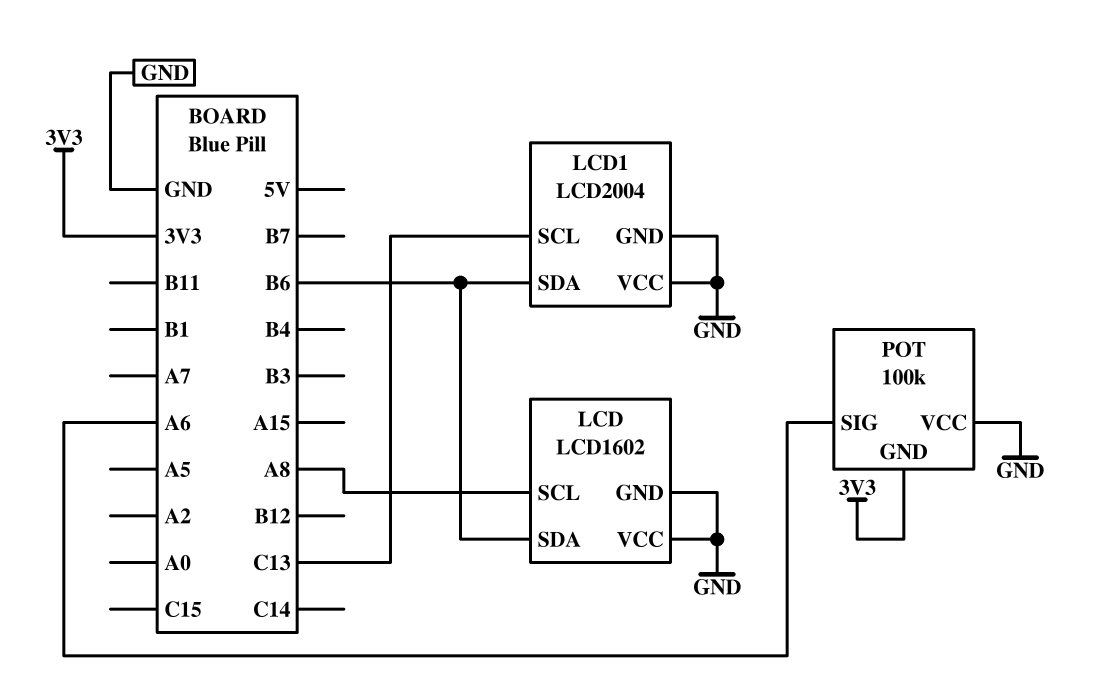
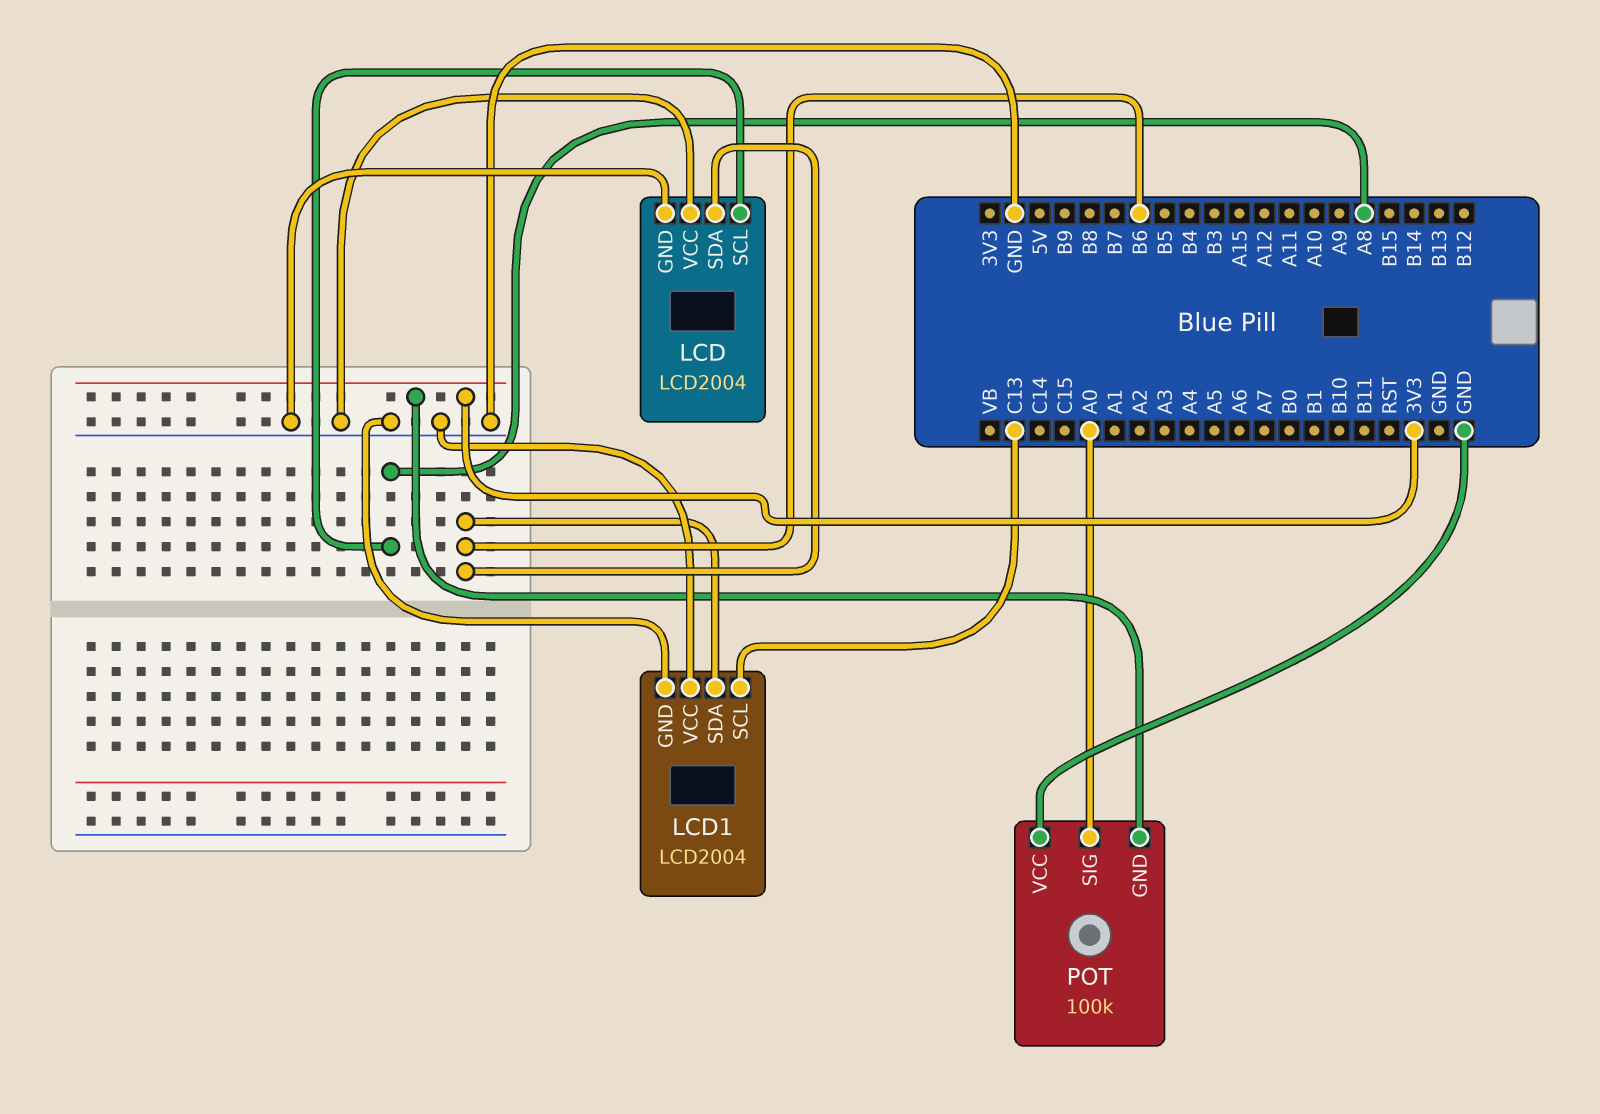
LCD: LCD1602 -> LCD2004
POT pin SIG: A6 -> A0

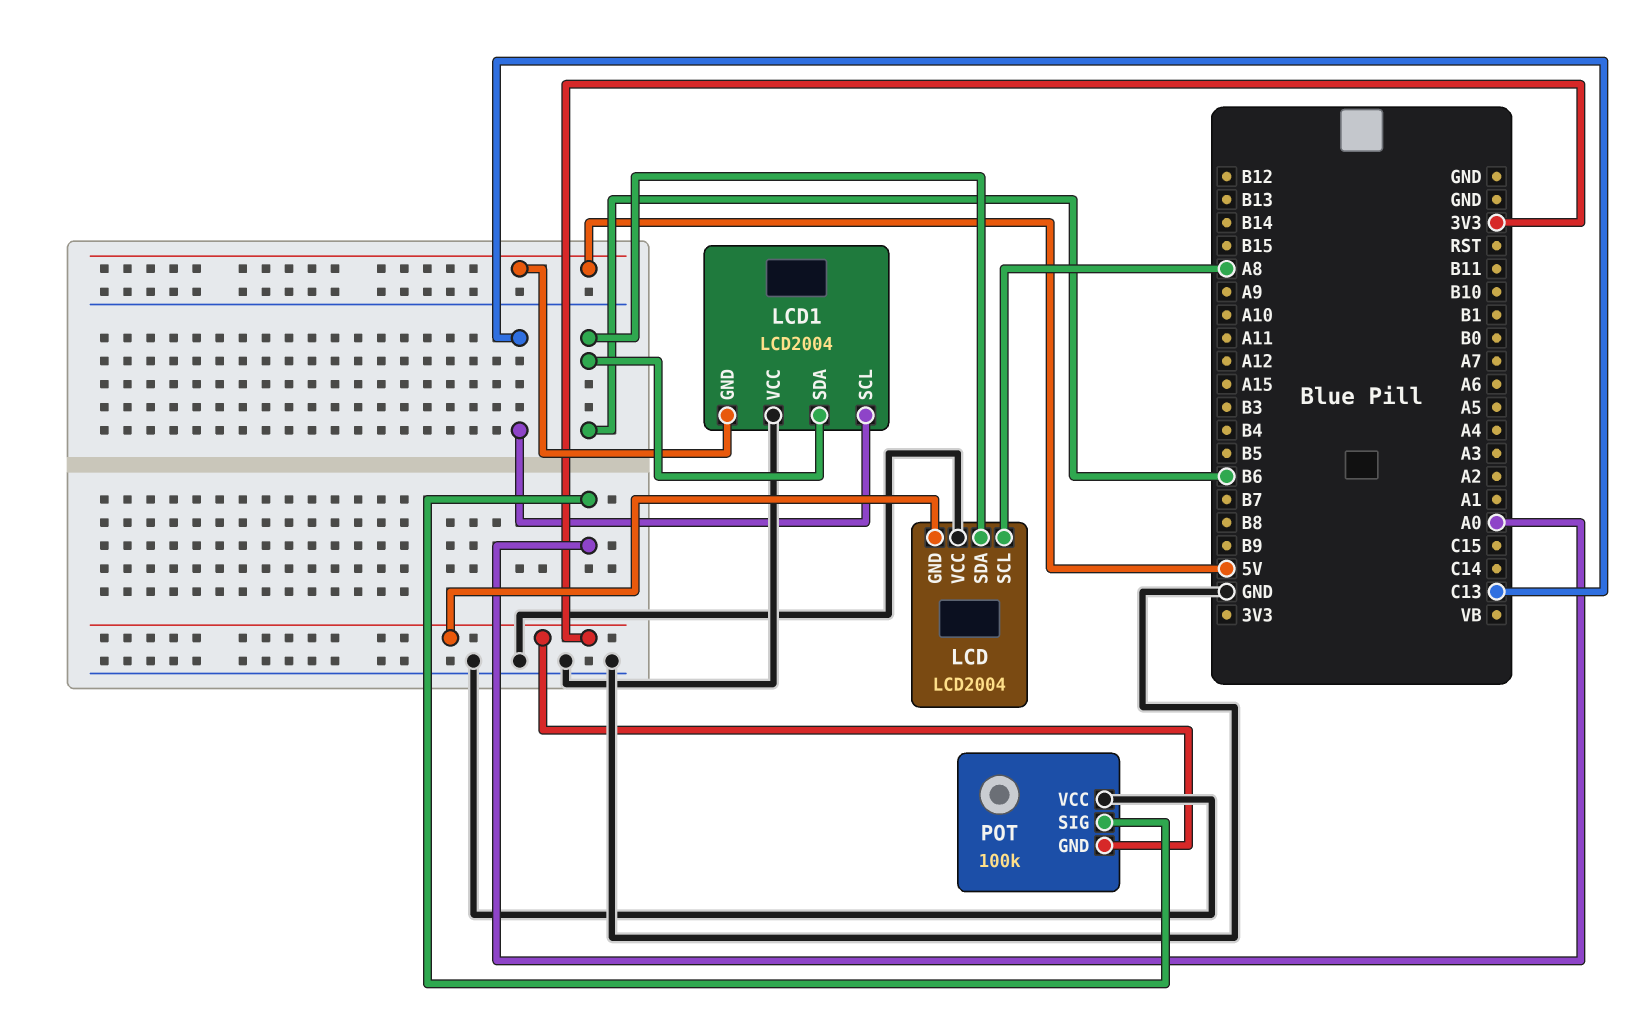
LCD pin GND: GND -> 3V3
LCD1 pin GND: GND -> 5V

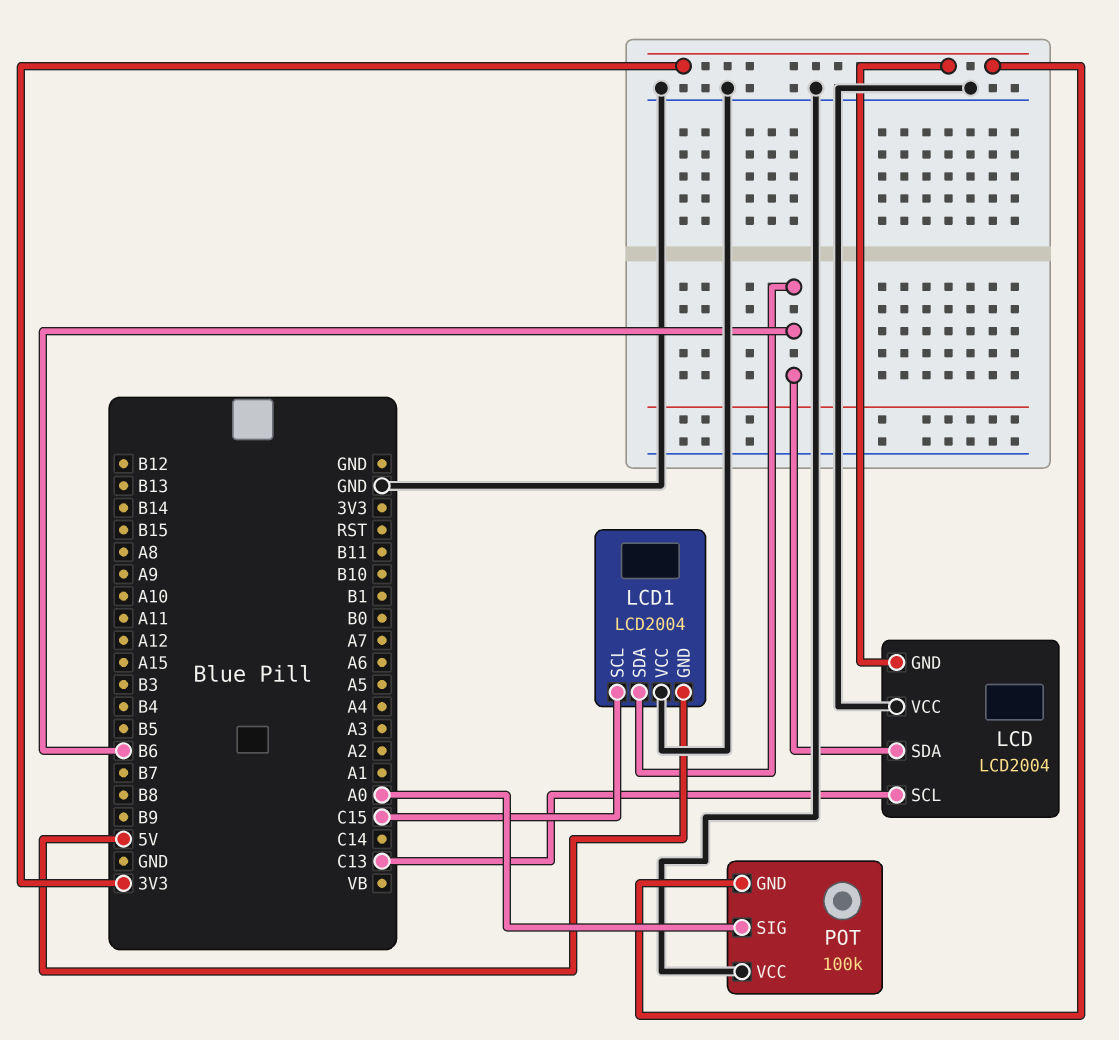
LCD pin SCL: A8 -> C13
LCD1 pin SCL: C13 -> C15

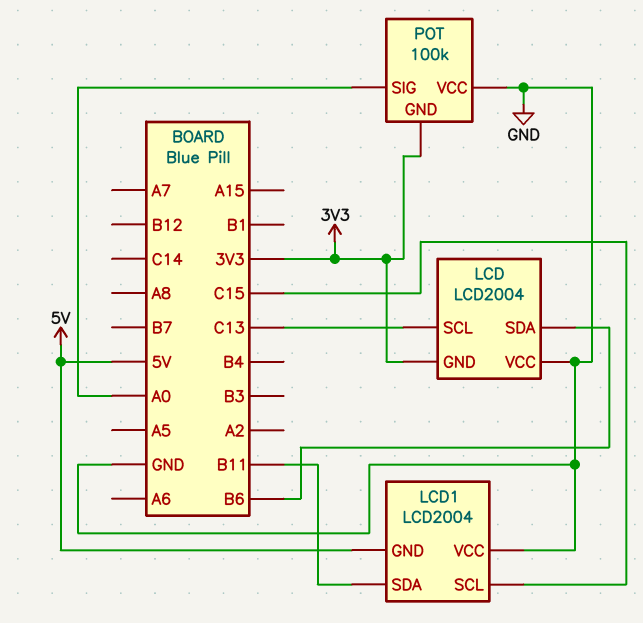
LCD1 pin SDA: B6 -> B11

